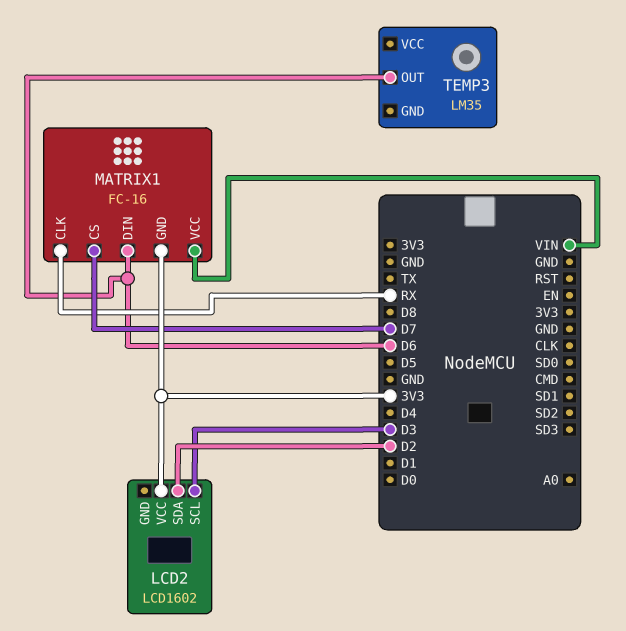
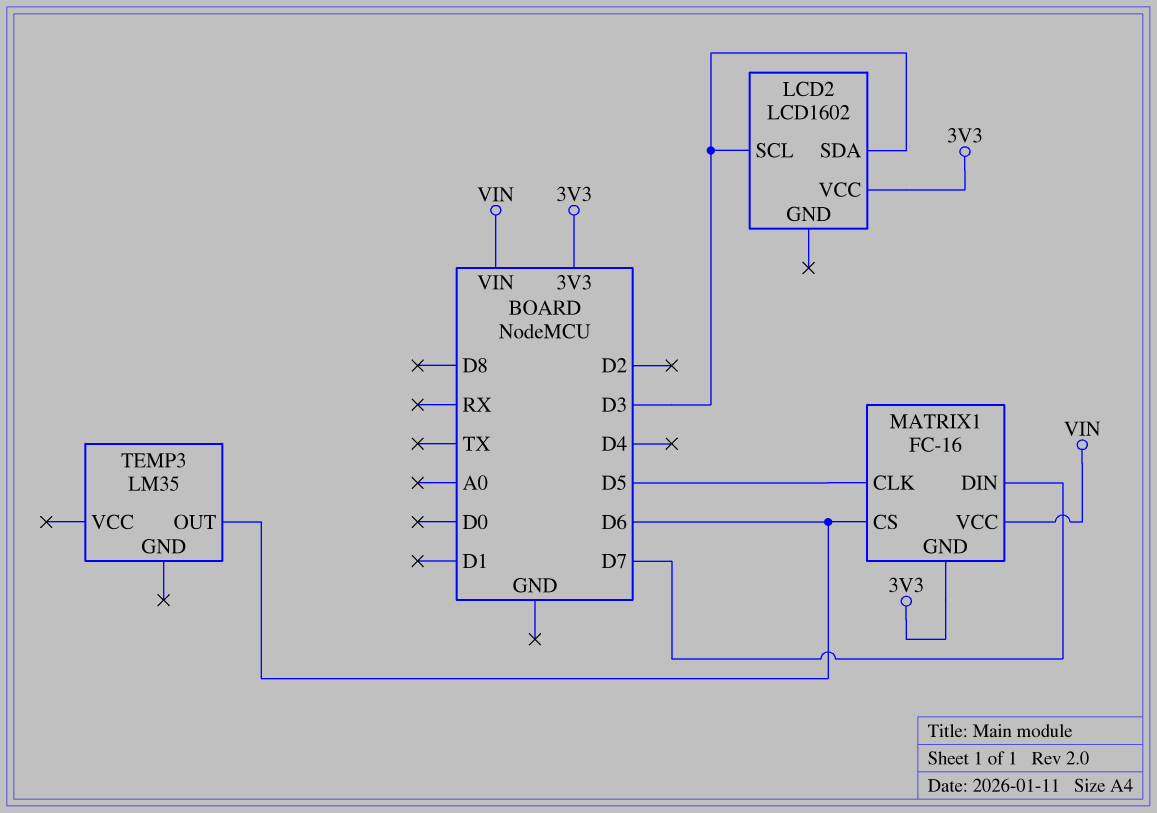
LCD2 pin SDA: D2 -> D3
MATRIX1 pin CLK: RX -> D5
MATRIX1 pin CS: D7 -> D6
MATRIX1 pin DIN: D6 -> D7

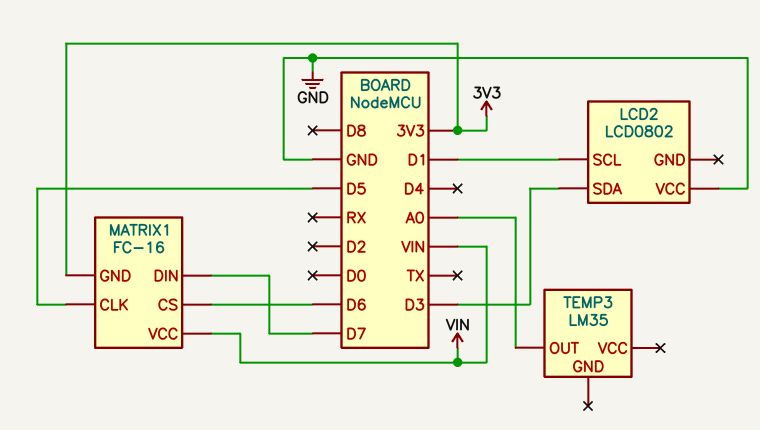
LCD2: LCD1602 -> LCD0802
LCD2 pin SCL: D3 -> D1
LCD2 pin VCC: 3V3 -> GND
TEMP3 pin OUT: D6 -> A0

